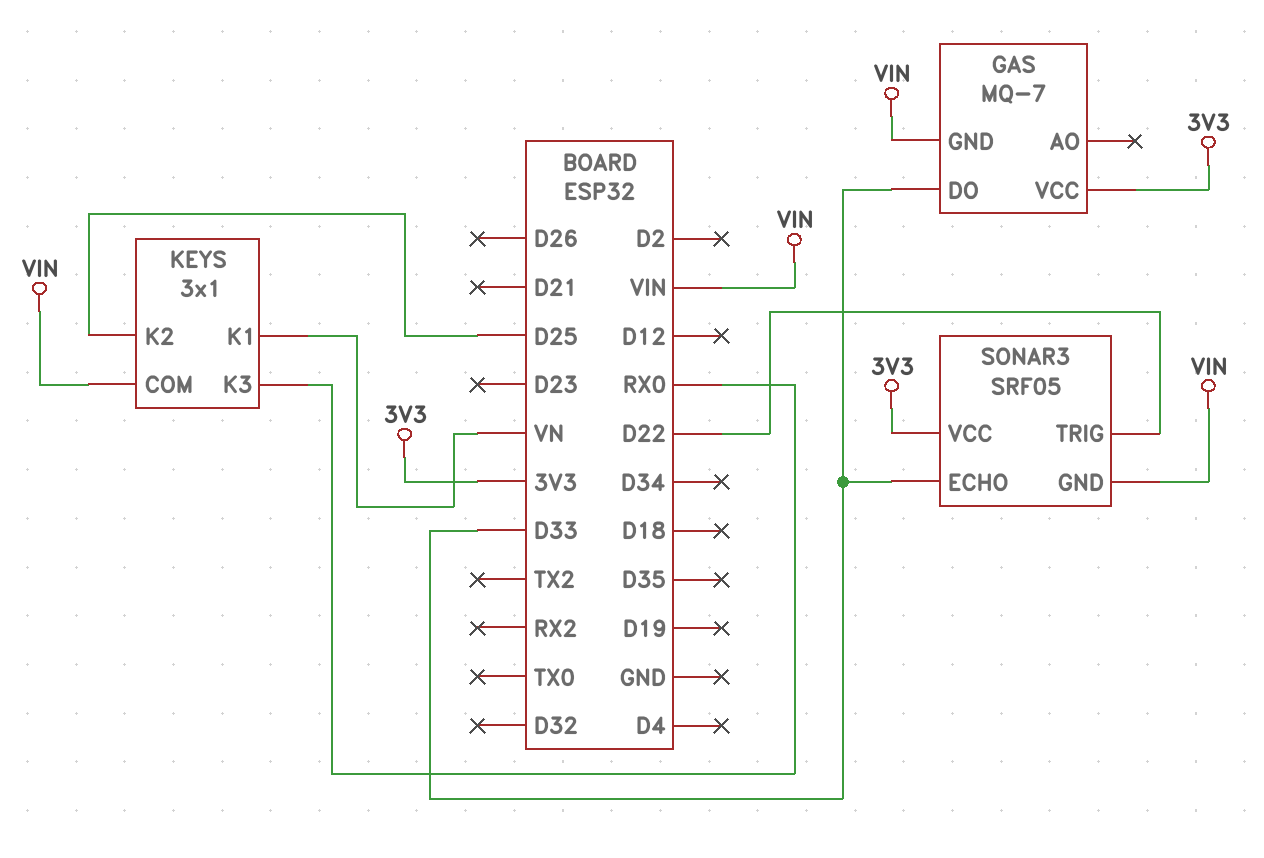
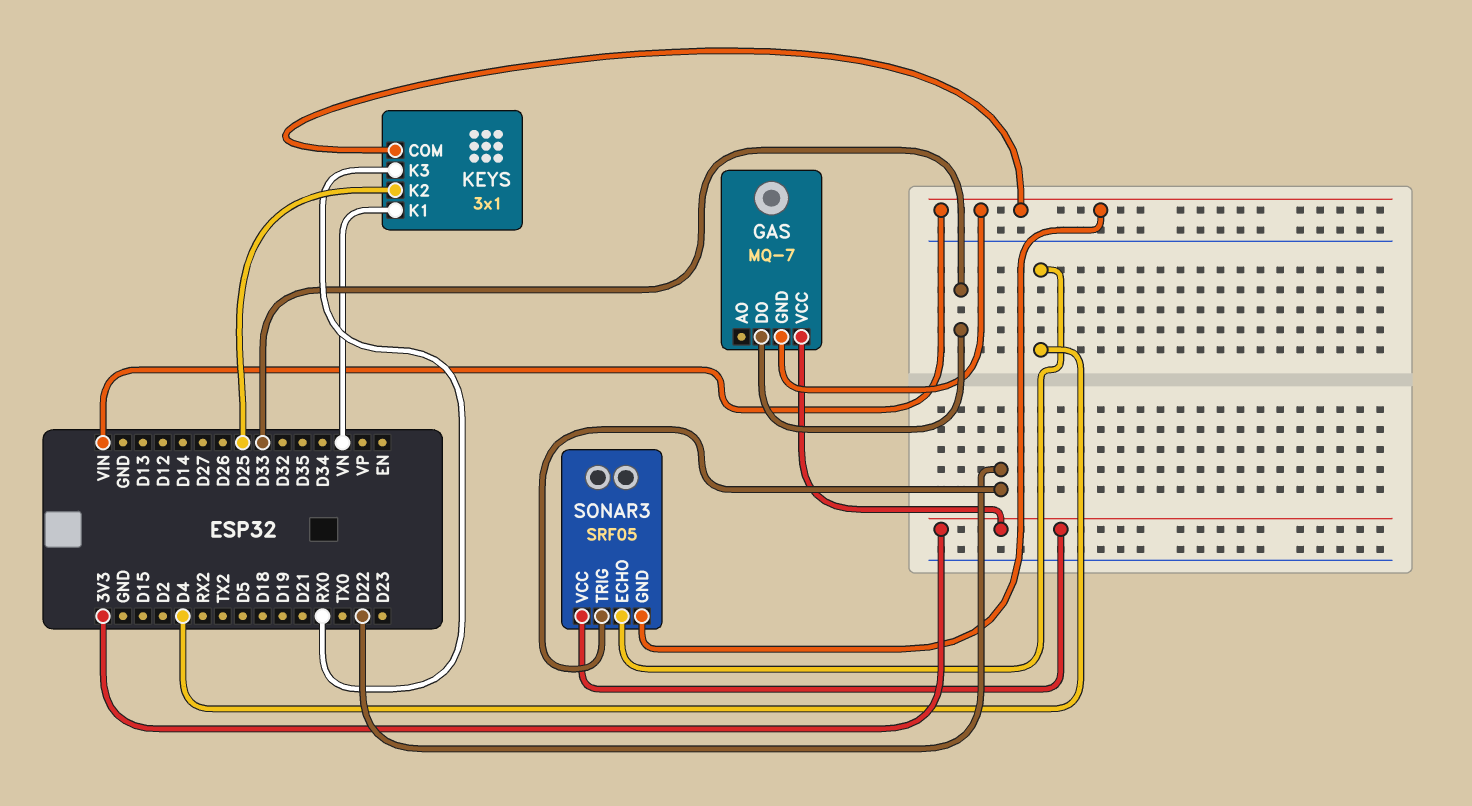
SONAR3 pin ECHO: D33 -> D4

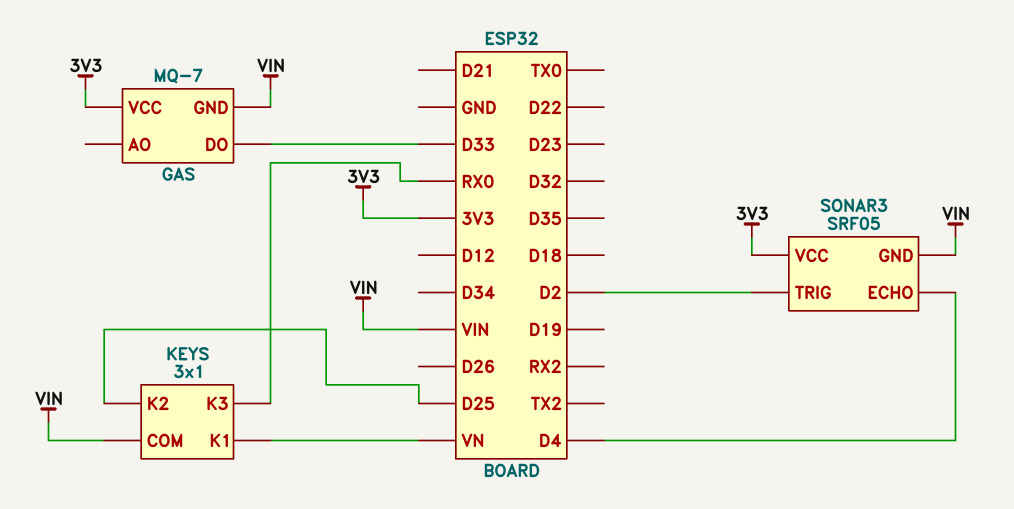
SONAR3 pin TRIG: D22 -> D2

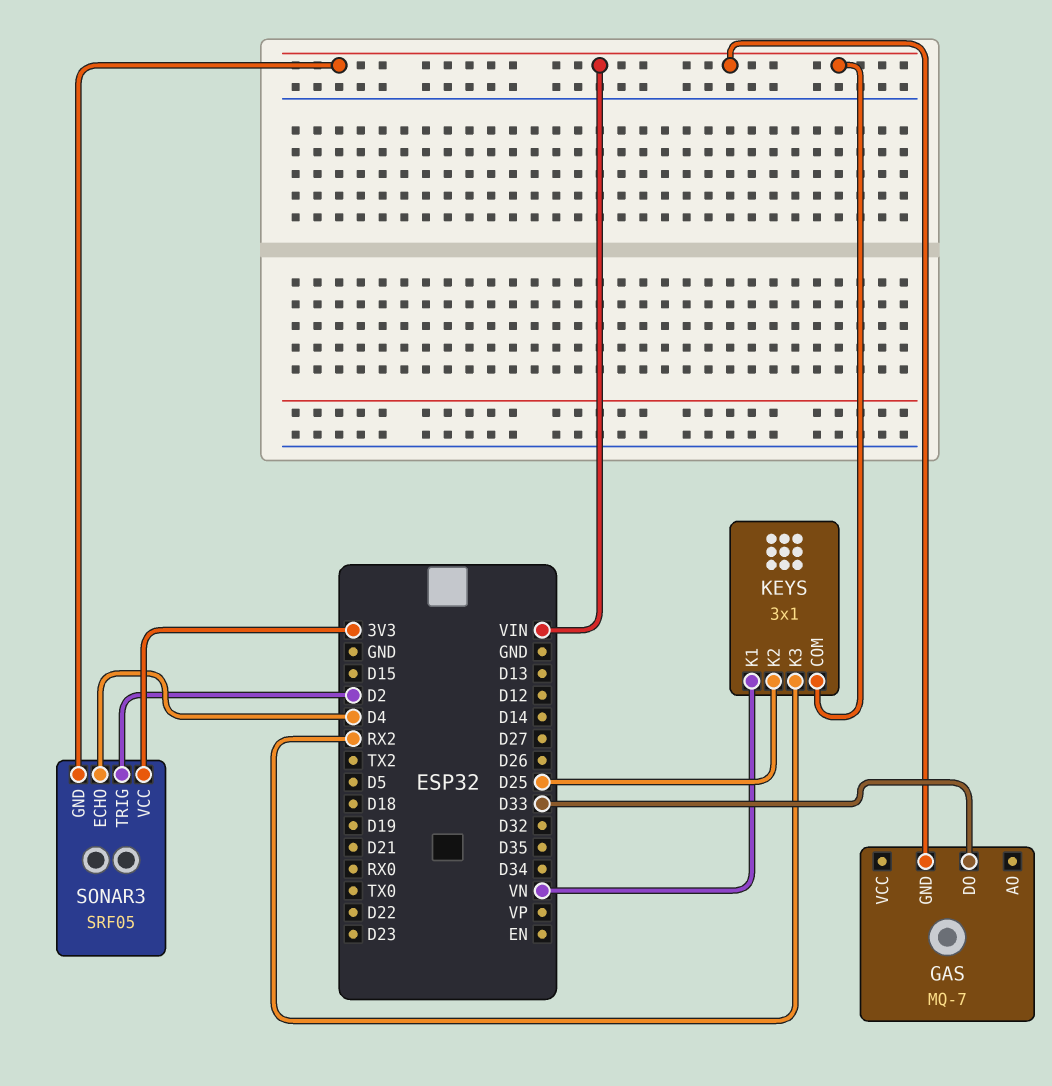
GAS pin VCC: 3V3 -> none
KEYS pin K3: RX0 -> RX2

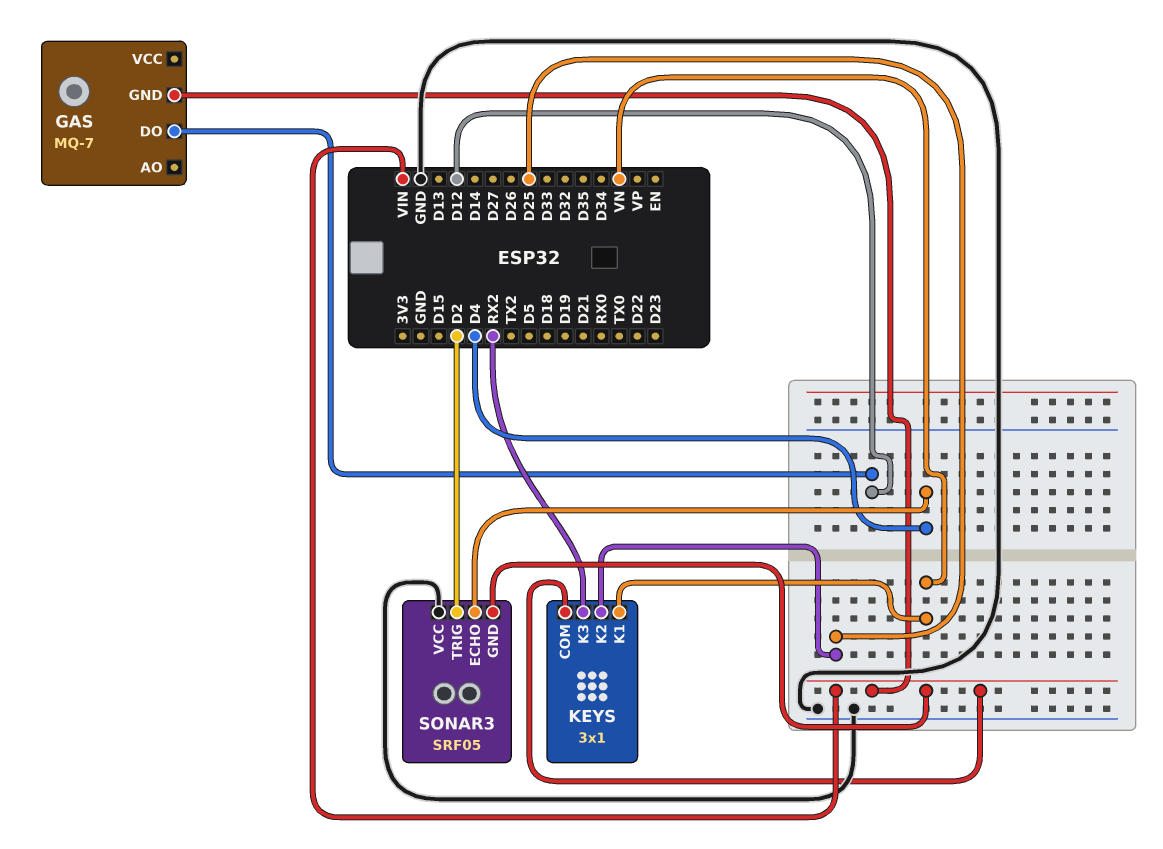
GAS pin DO: D33 -> D12
SONAR3 pin VCC: 3V3 -> GND

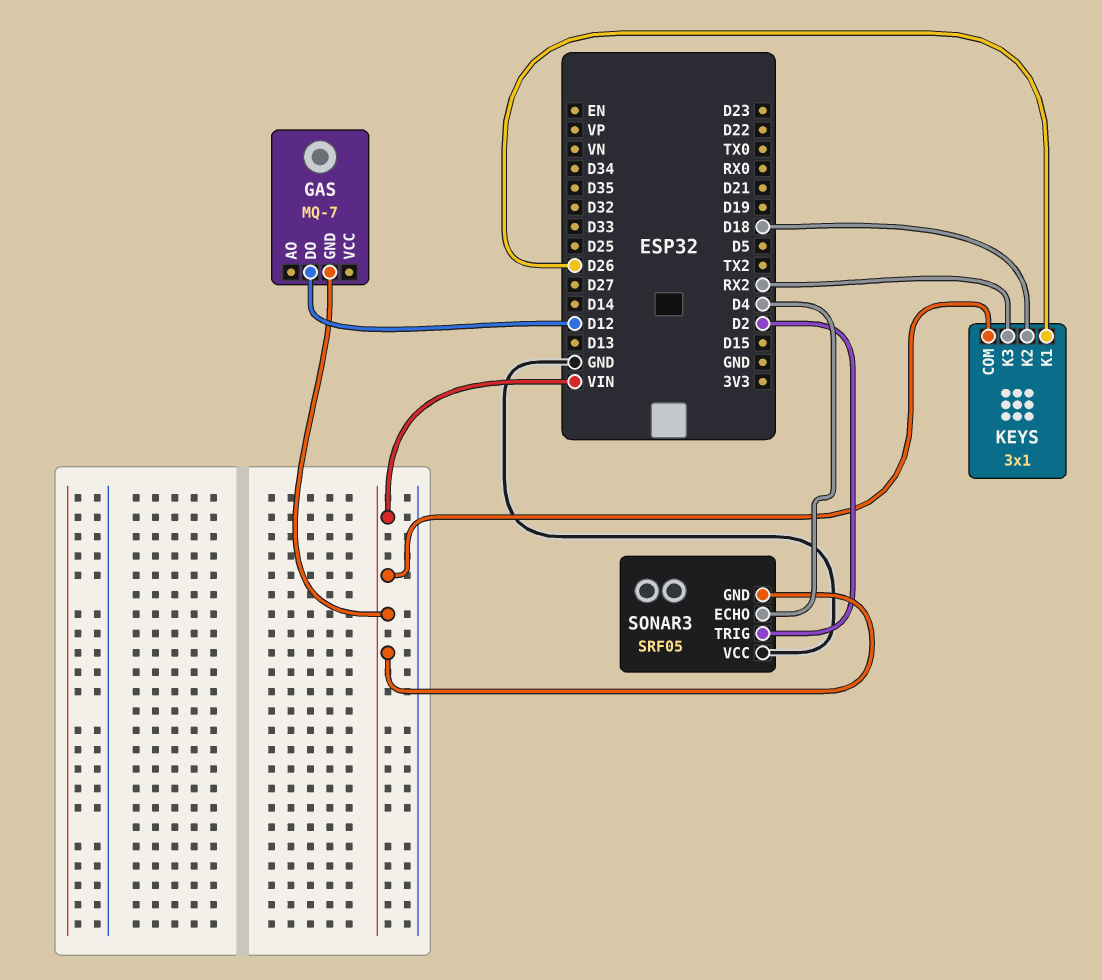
KEYS pin K1: VN -> D26
KEYS pin K2: D25 -> D18

